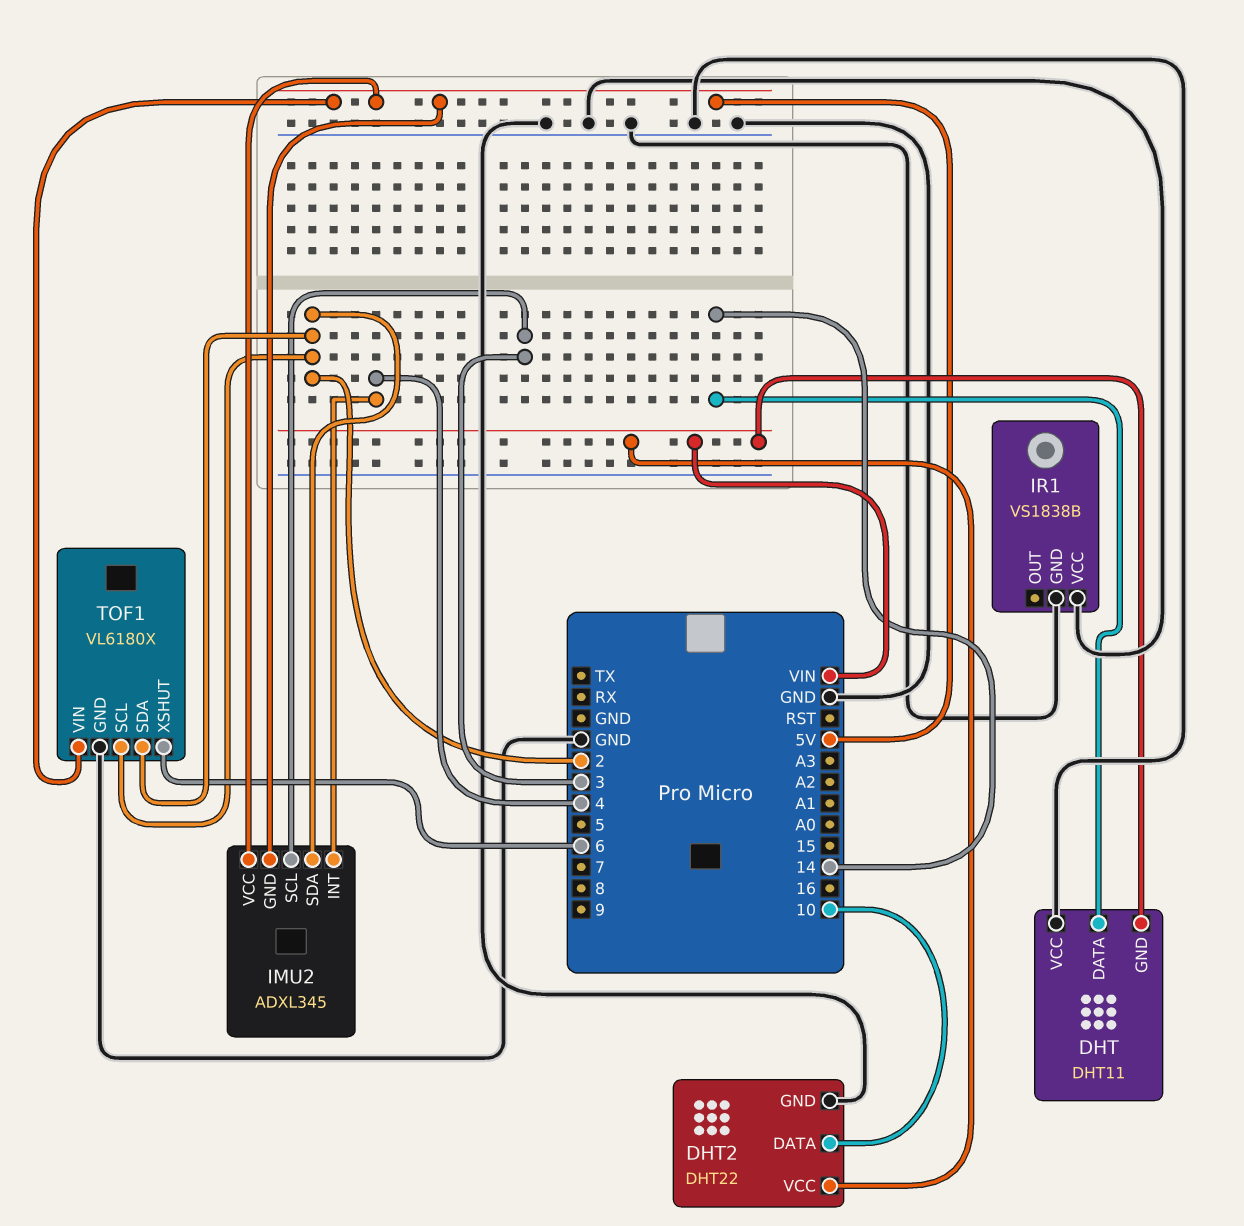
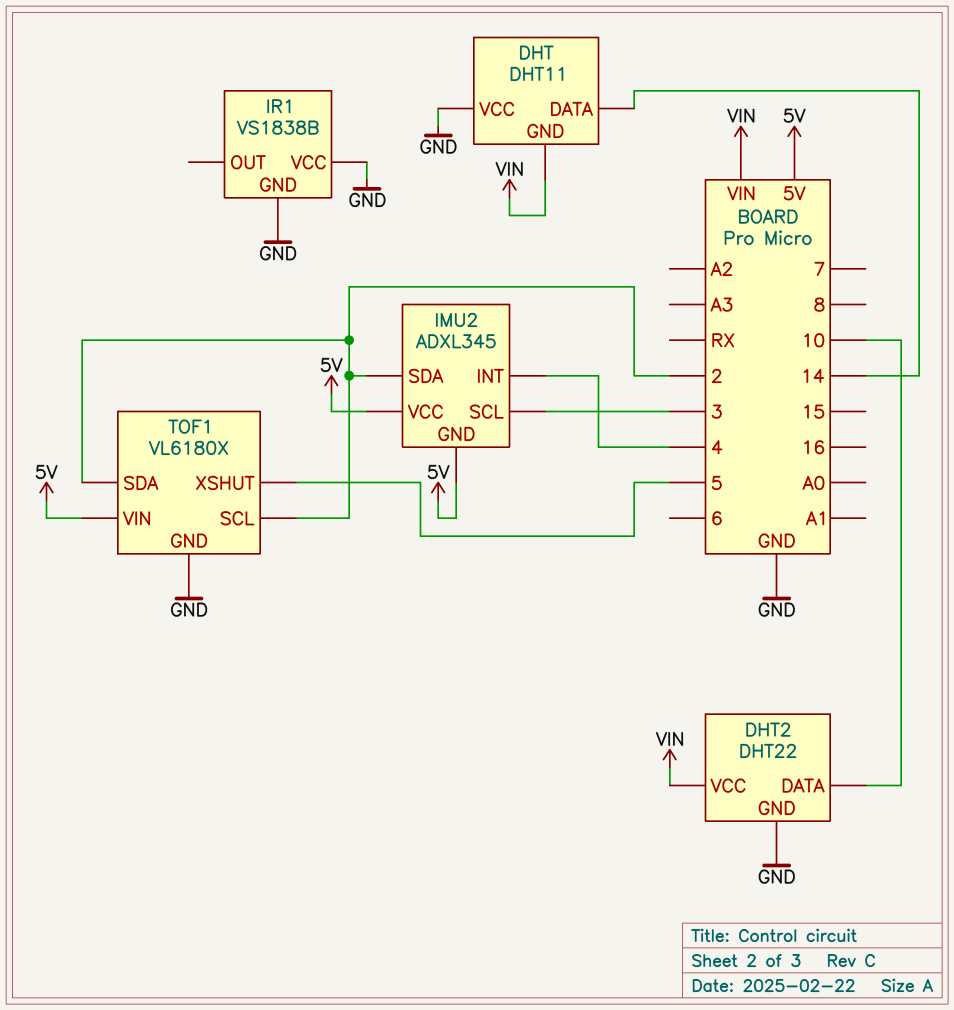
TOF1 pin XSHUT: 6 -> 5

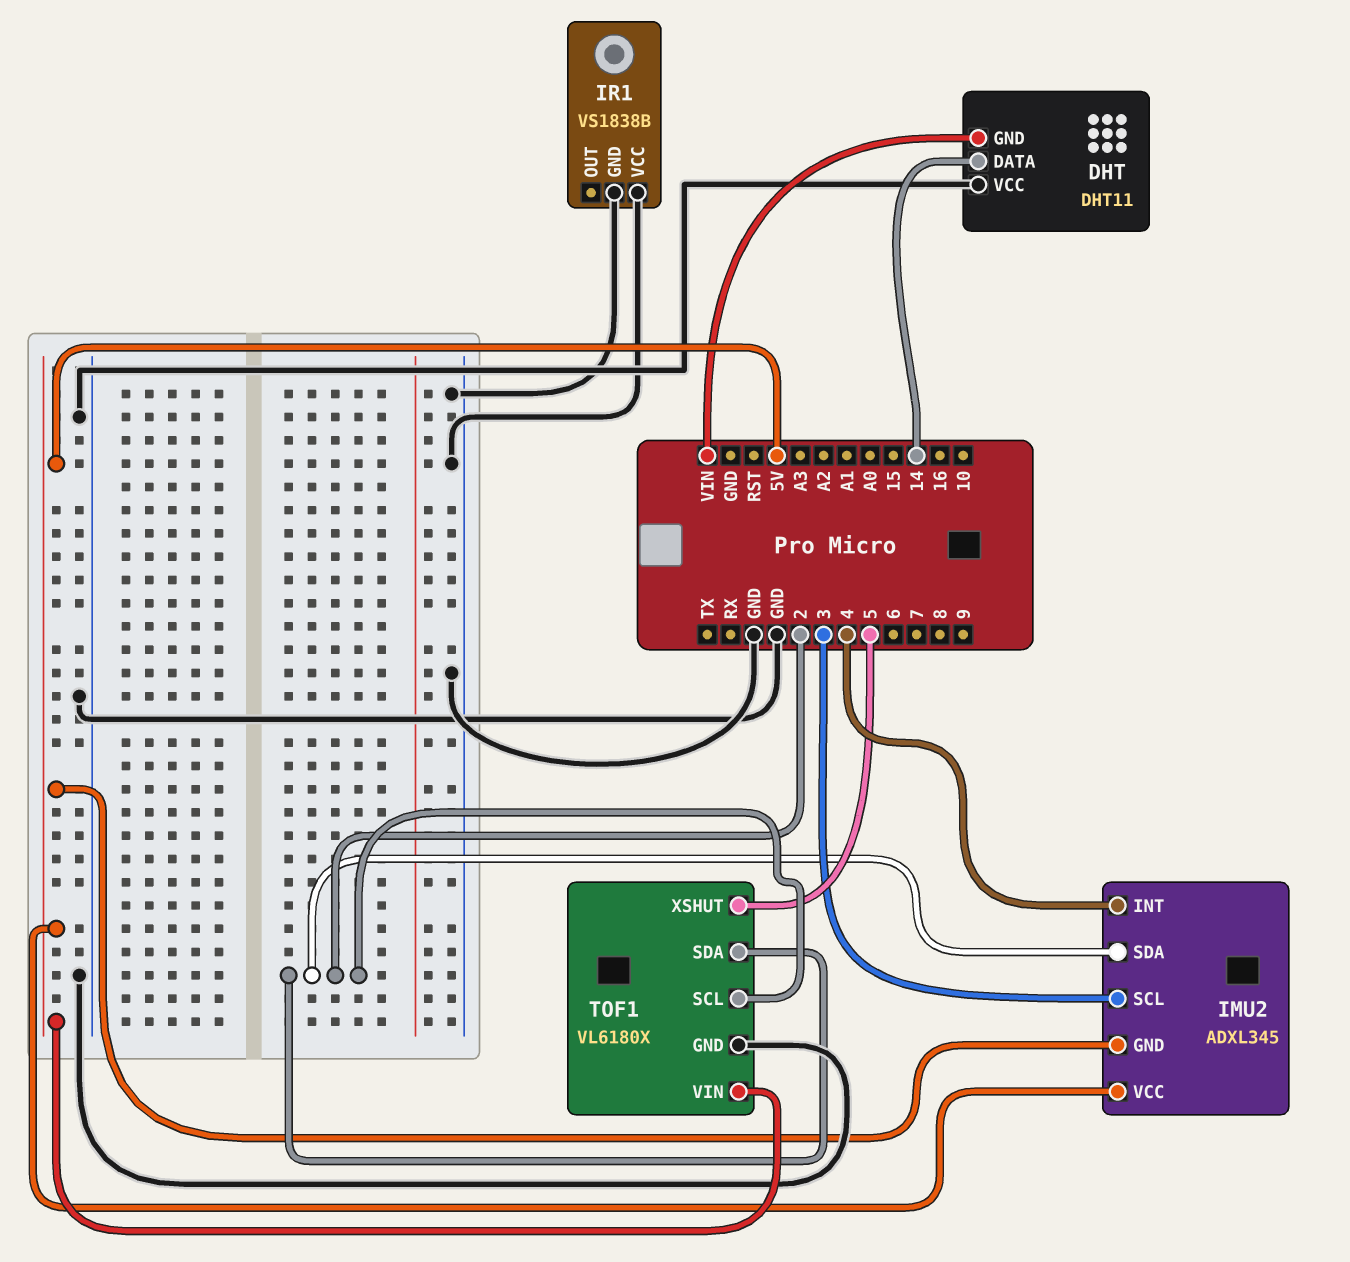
DHT2: DHT22 -> none
DHT2 pin DATA: 10 -> none
DHT2 pin GND: GND -> none
DHT2 pin VCC: VIN -> none

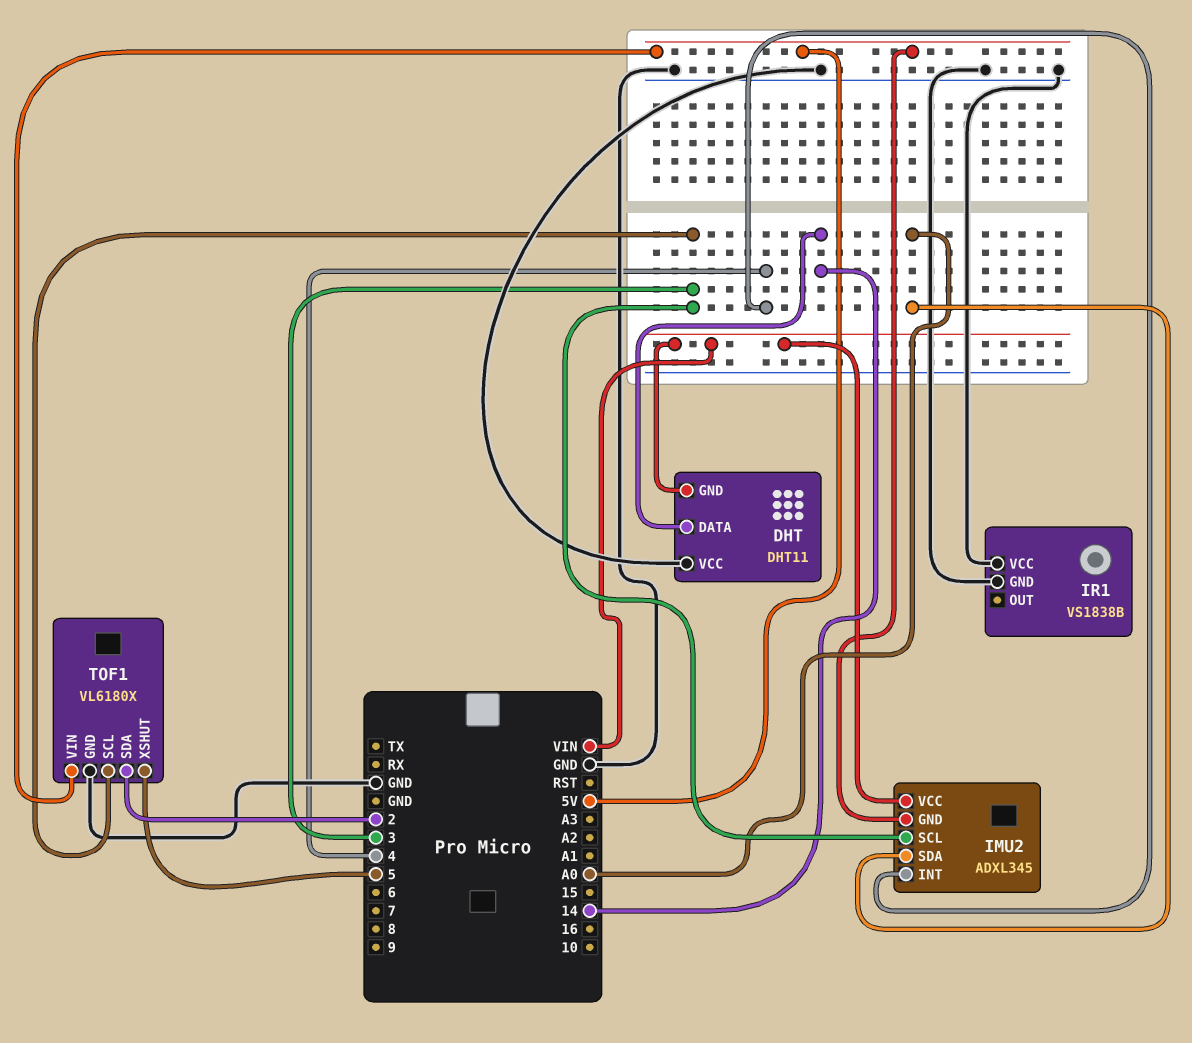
IMU2 pin SDA: 2 -> A0
IMU2 pin VCC: 5V -> VIN
TOF1 pin SCL: 2 -> 3

